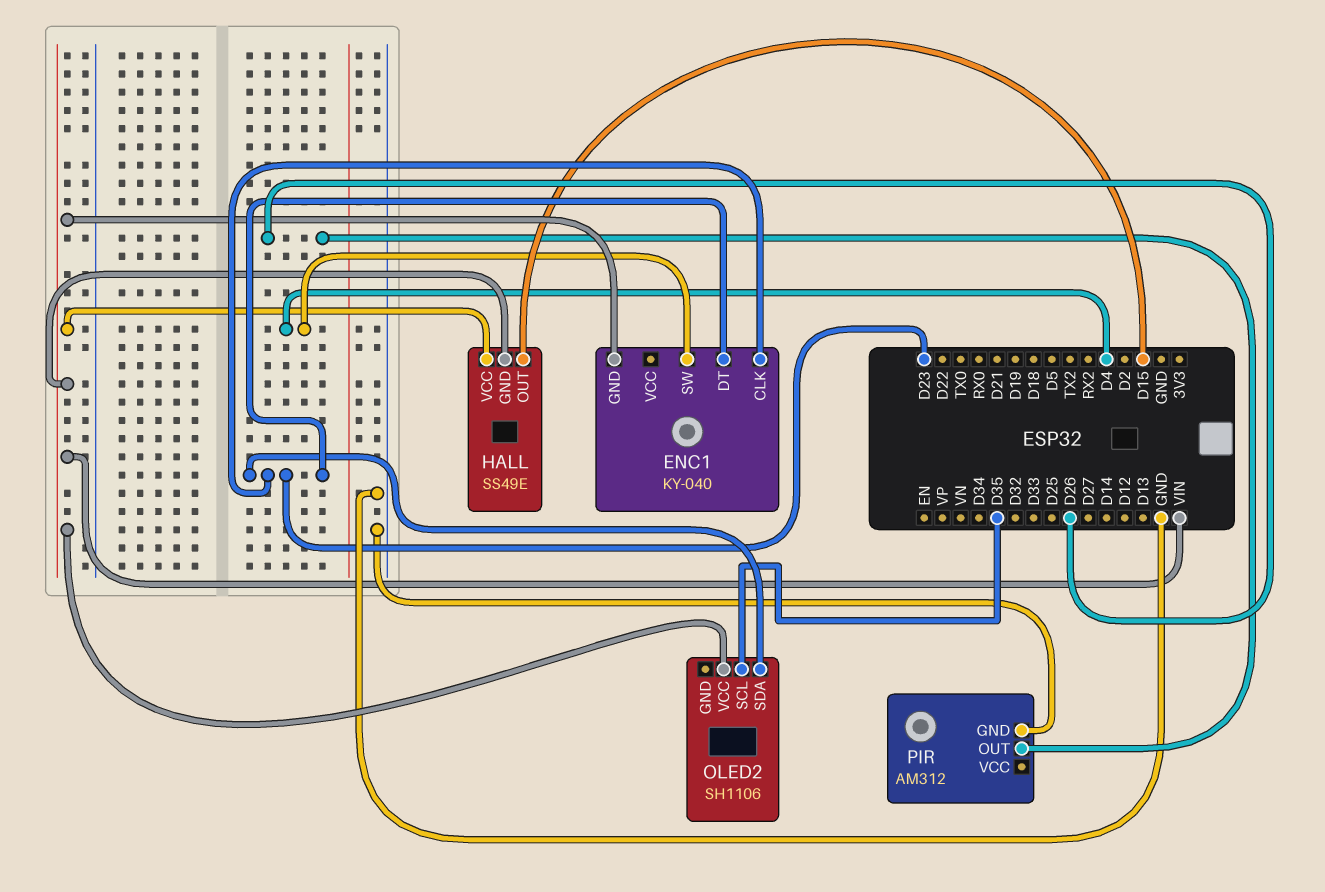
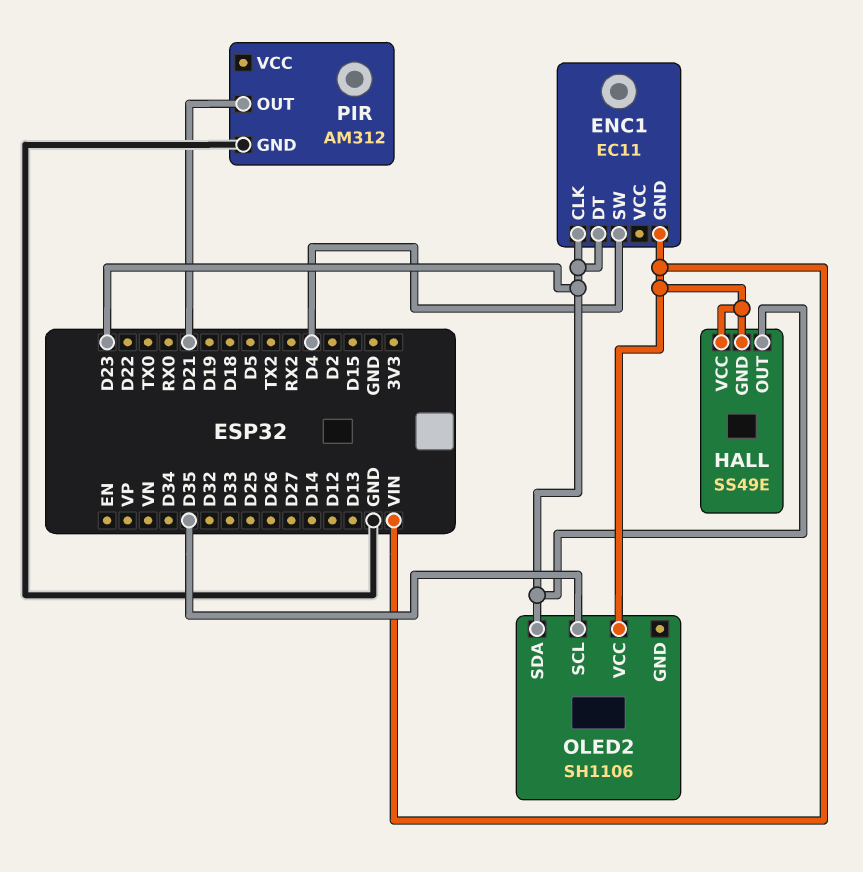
ENC1: KY-040 -> EC11
HALL pin OUT: D15 -> D23
PIR pin OUT: D26 -> D21

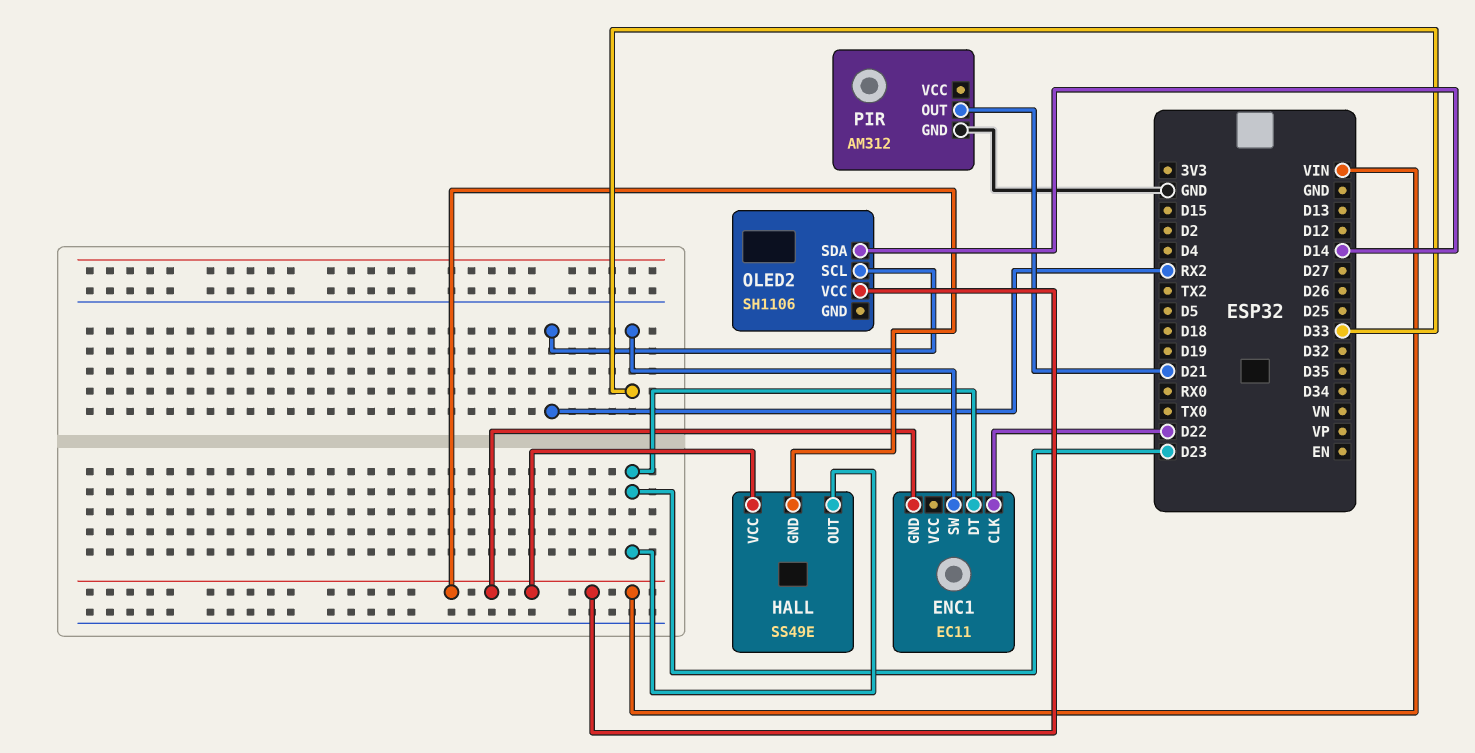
ENC1 pin CLK: D23 -> D22
ENC1 pin SW: D4 -> D33
OLED2 pin SCL: D35 -> RX2
OLED2 pin SDA: D23 -> D14

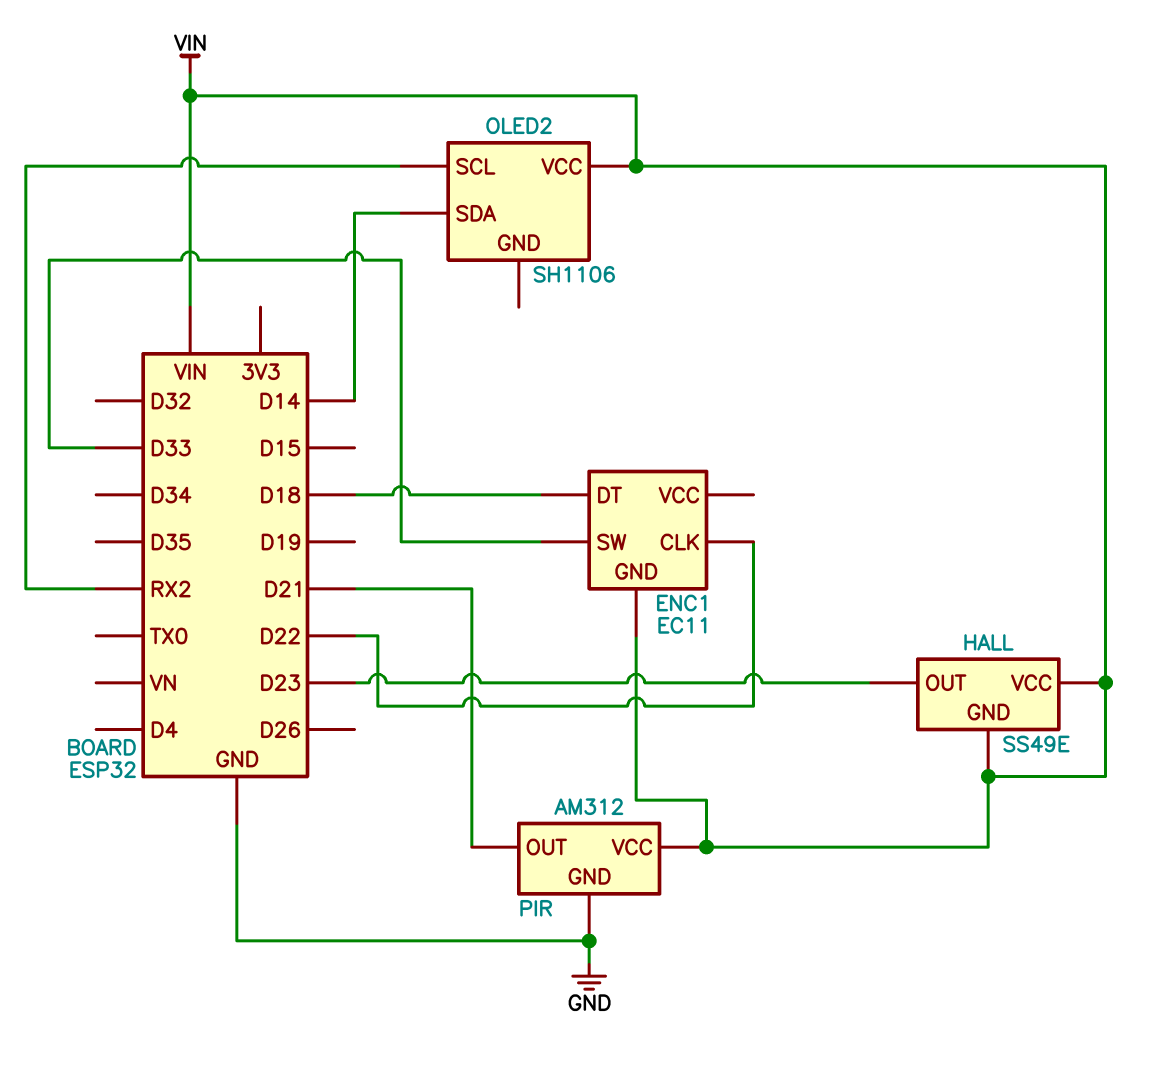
ENC1 pin DT: D23 -> D18
PIR pin VCC: none -> VIN

